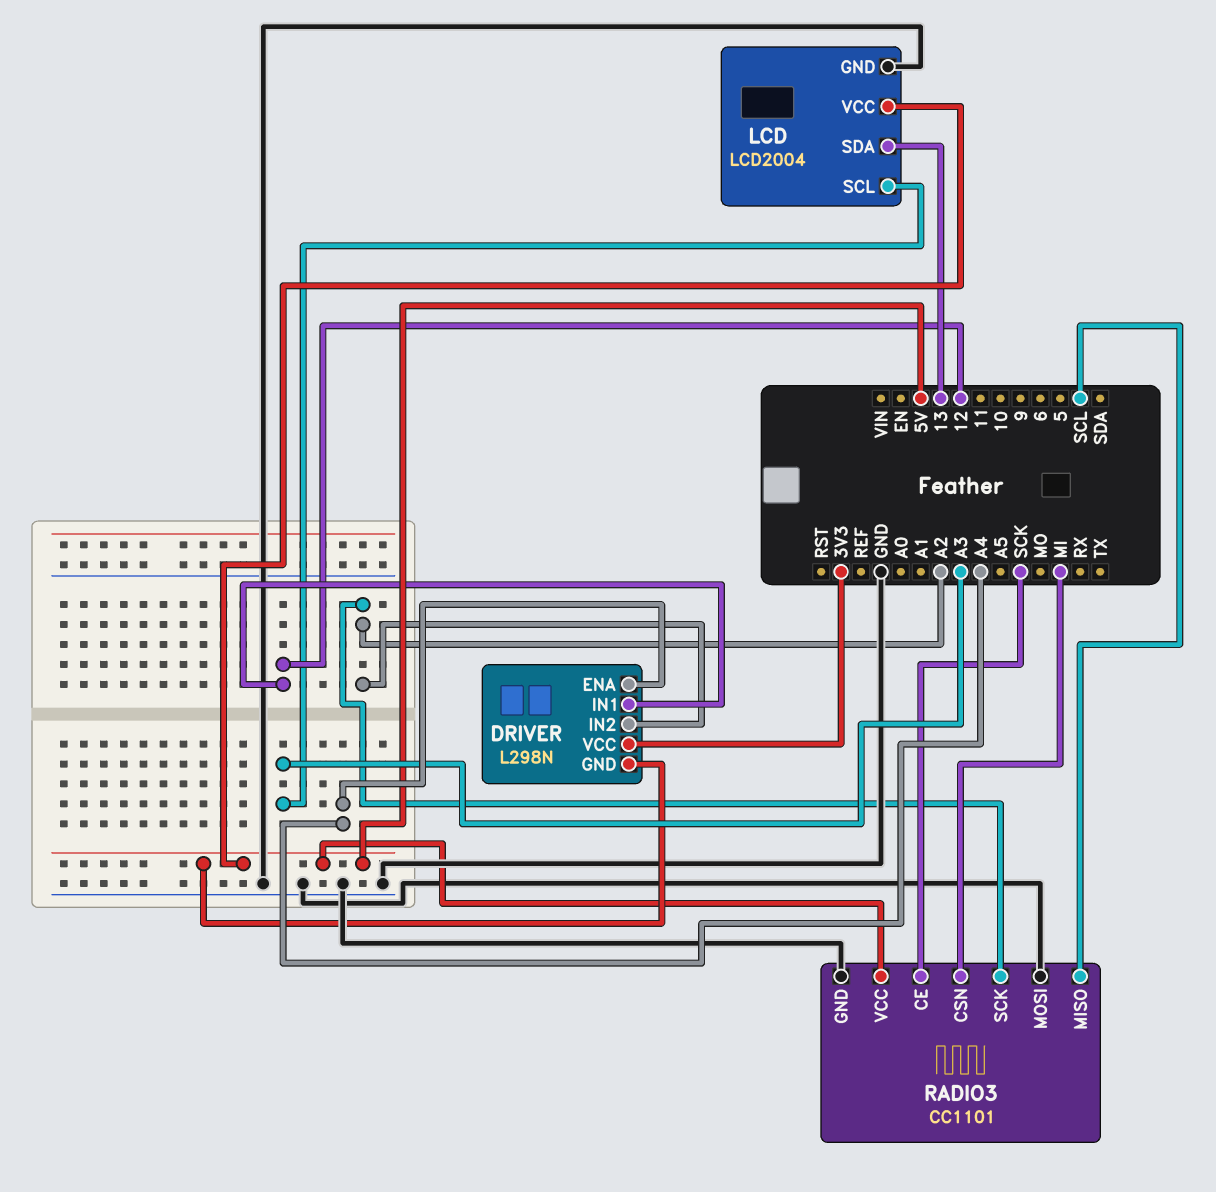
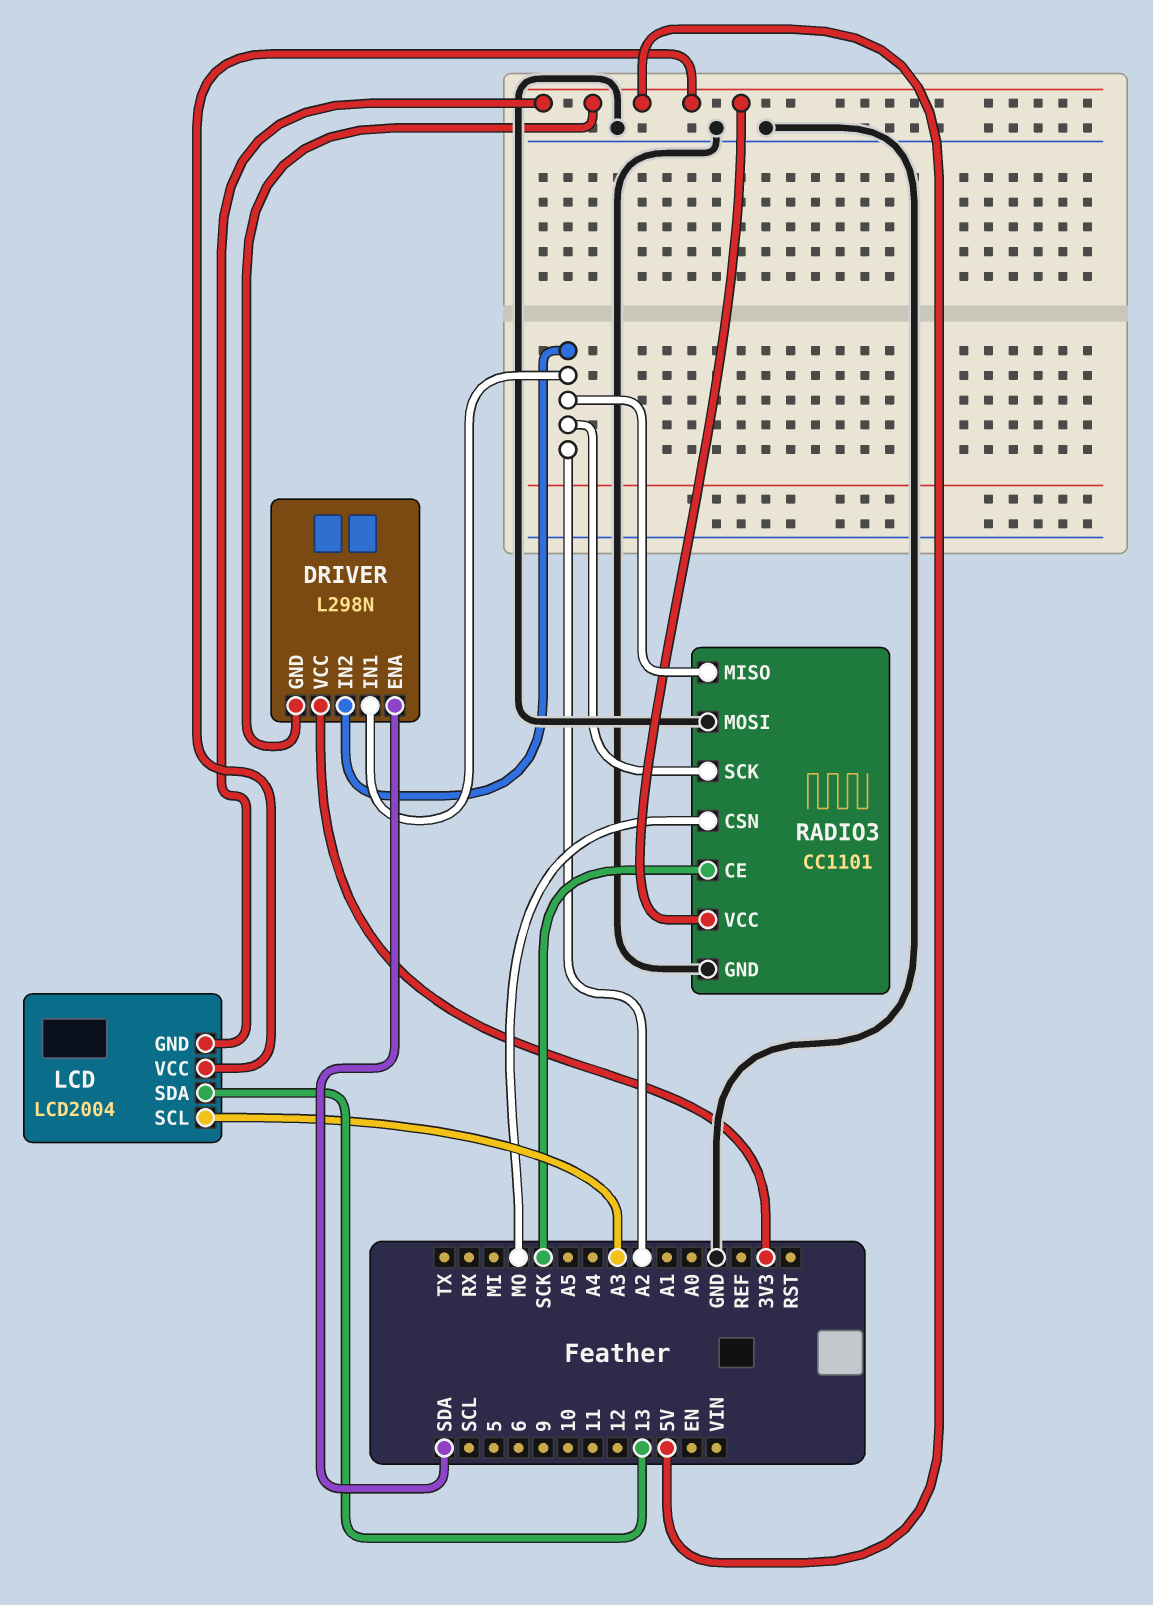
DRIVER pin ENA: A4 -> SDA
DRIVER pin IN1: 12 -> A2
LCD pin GND: GND -> 5V
RADIO3 pin CSN: MI -> MO
RADIO3 pin MISO: SCL -> A2

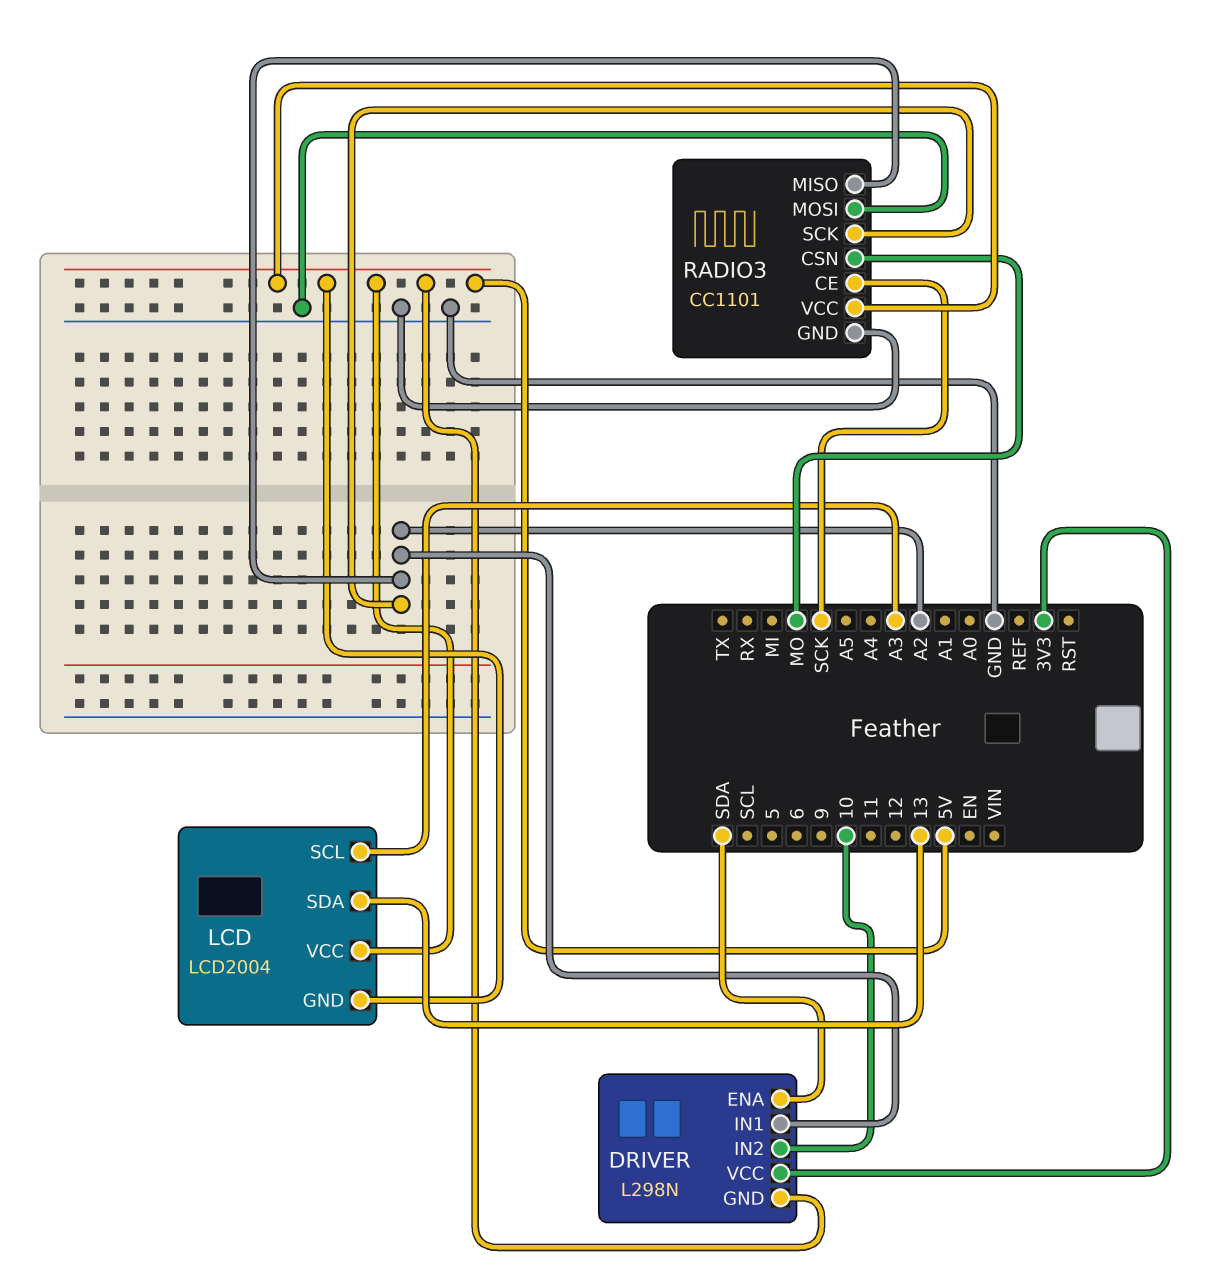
DRIVER pin IN2: A2 -> 10

